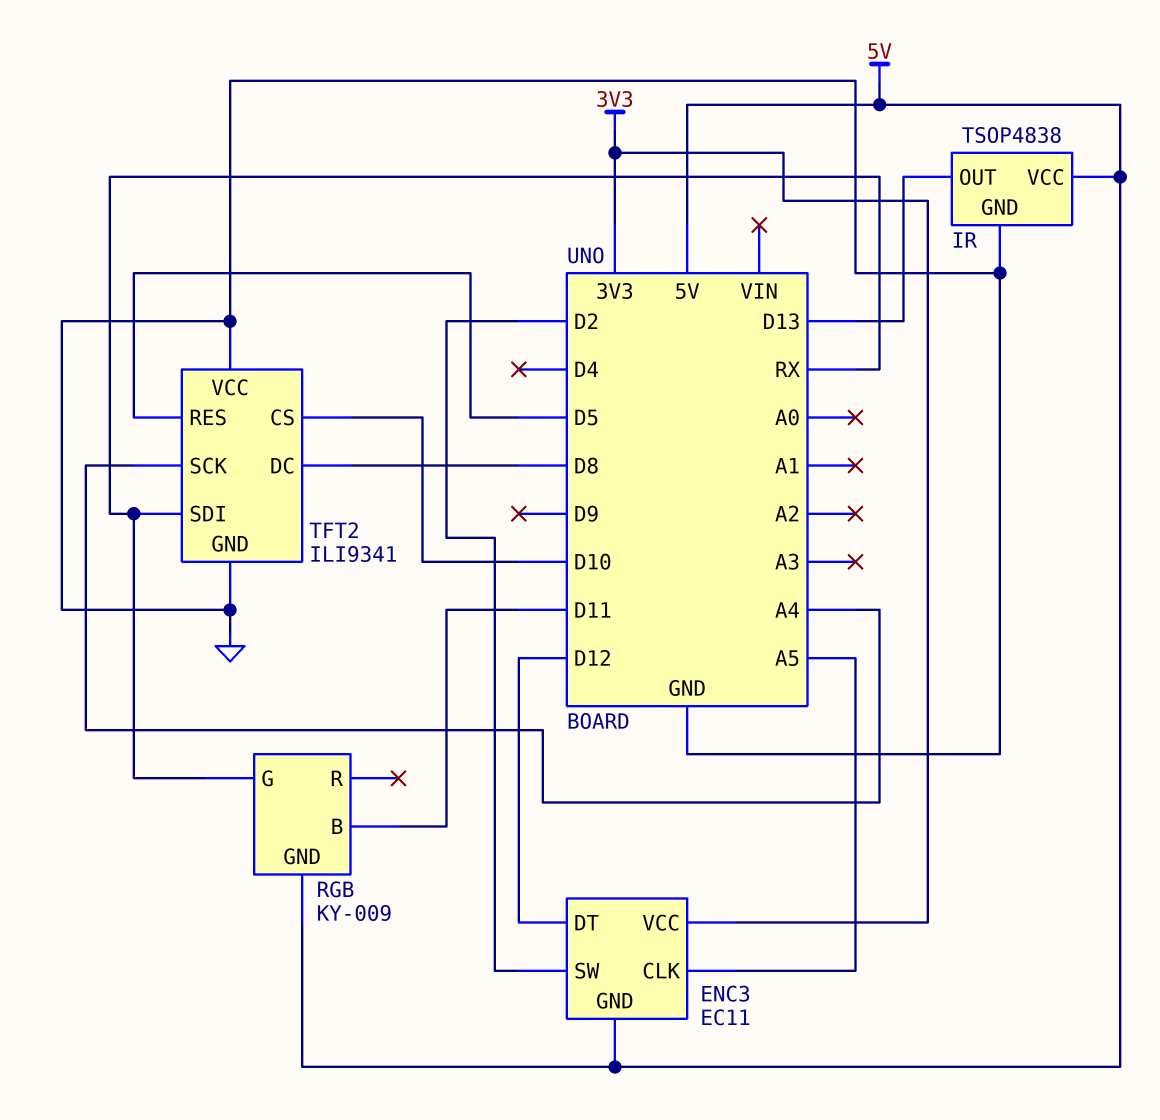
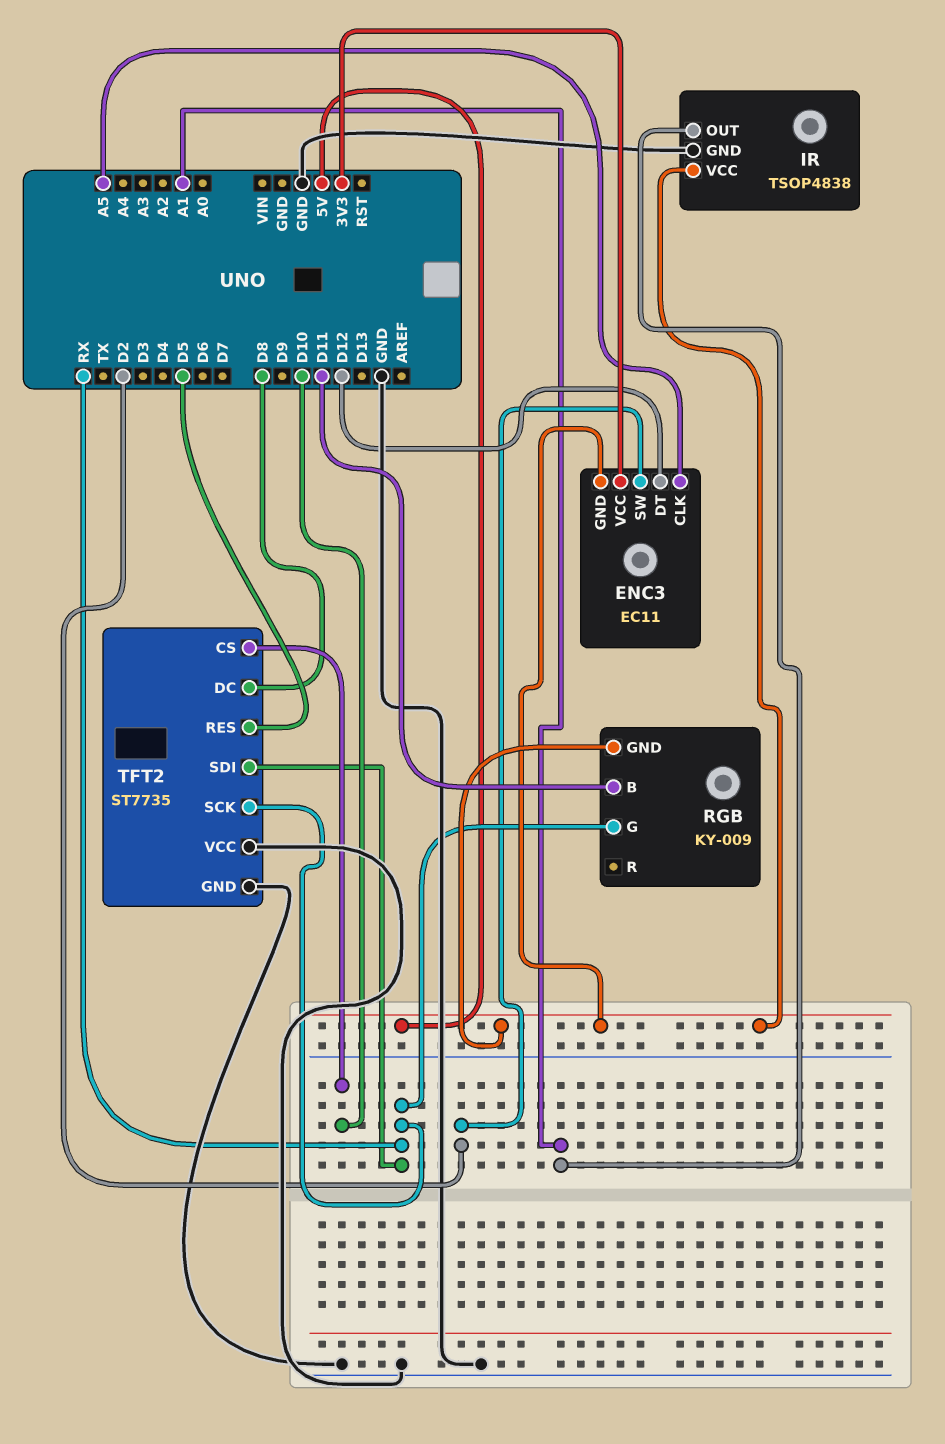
IR pin OUT: D13 -> A1
TFT2: ILI9341 -> ST7735
TFT2 pin SCK: A4 -> RX

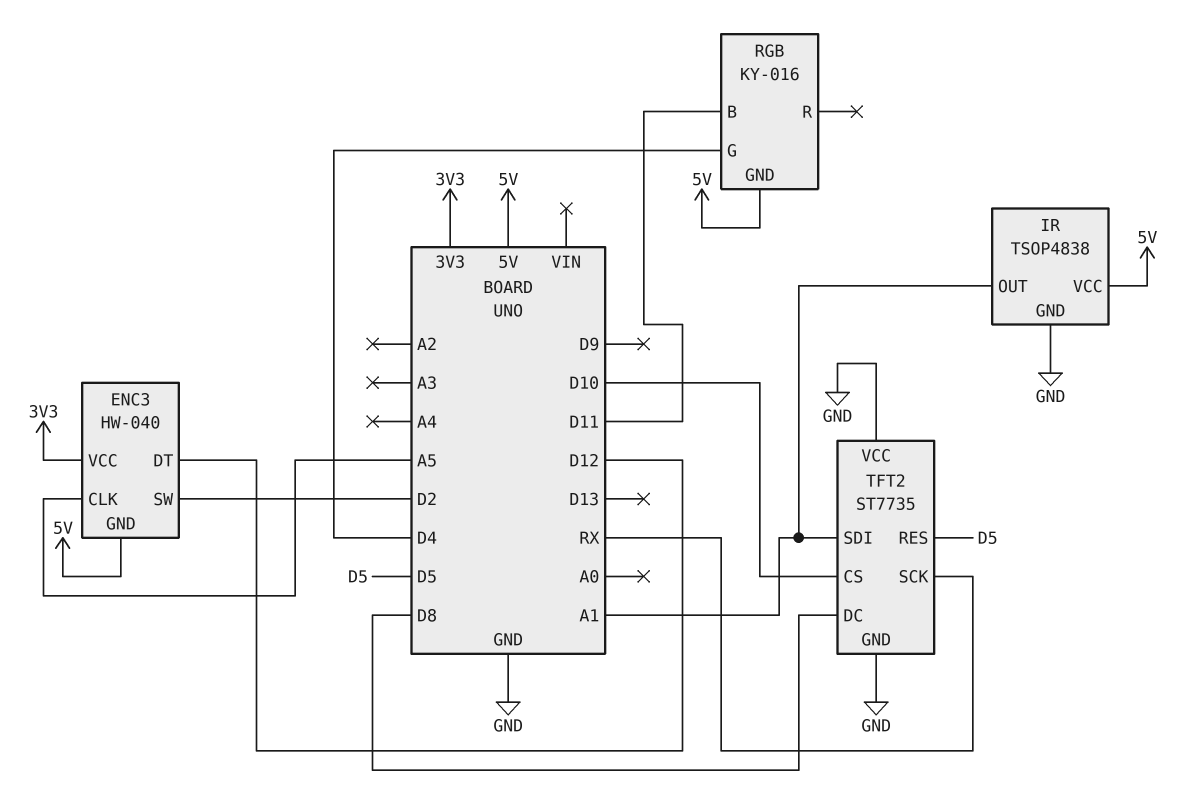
ENC3: EC11 -> HW-040
RGB: KY-009 -> KY-016
RGB pin G: RX -> D4
TFT2 pin SDI: RX -> A1

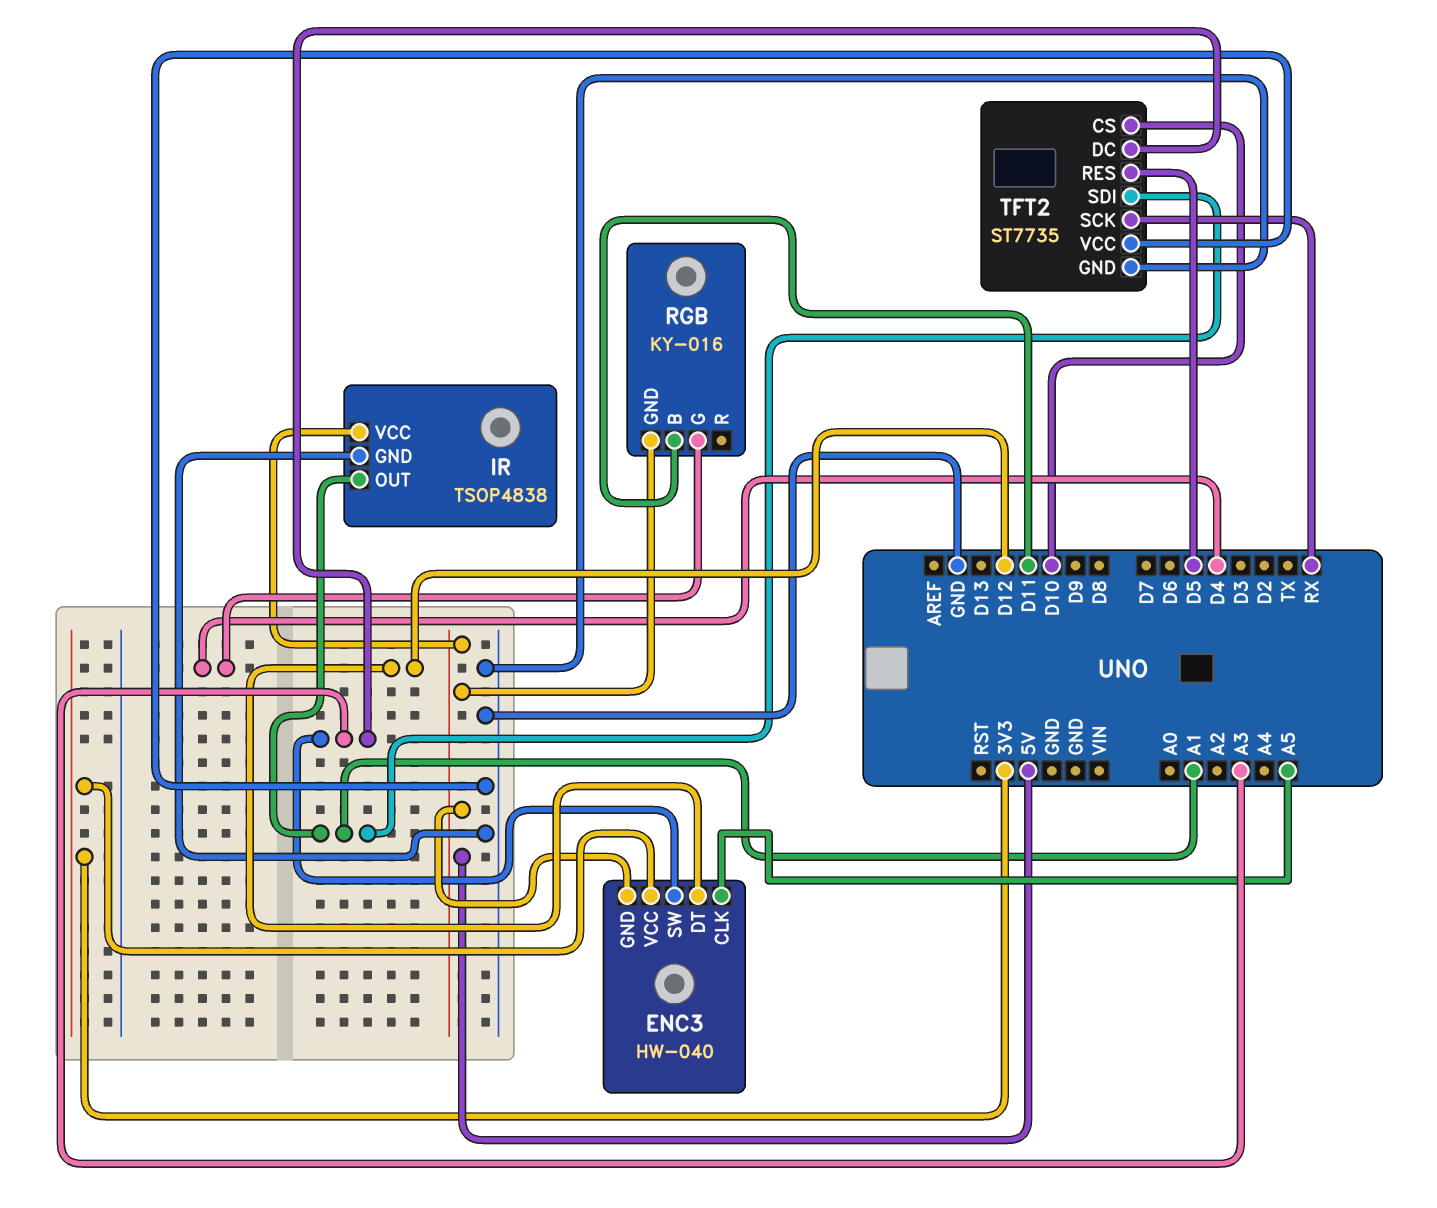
ENC3 pin SW: D2 -> A3
TFT2 pin DC: D8 -> A3

